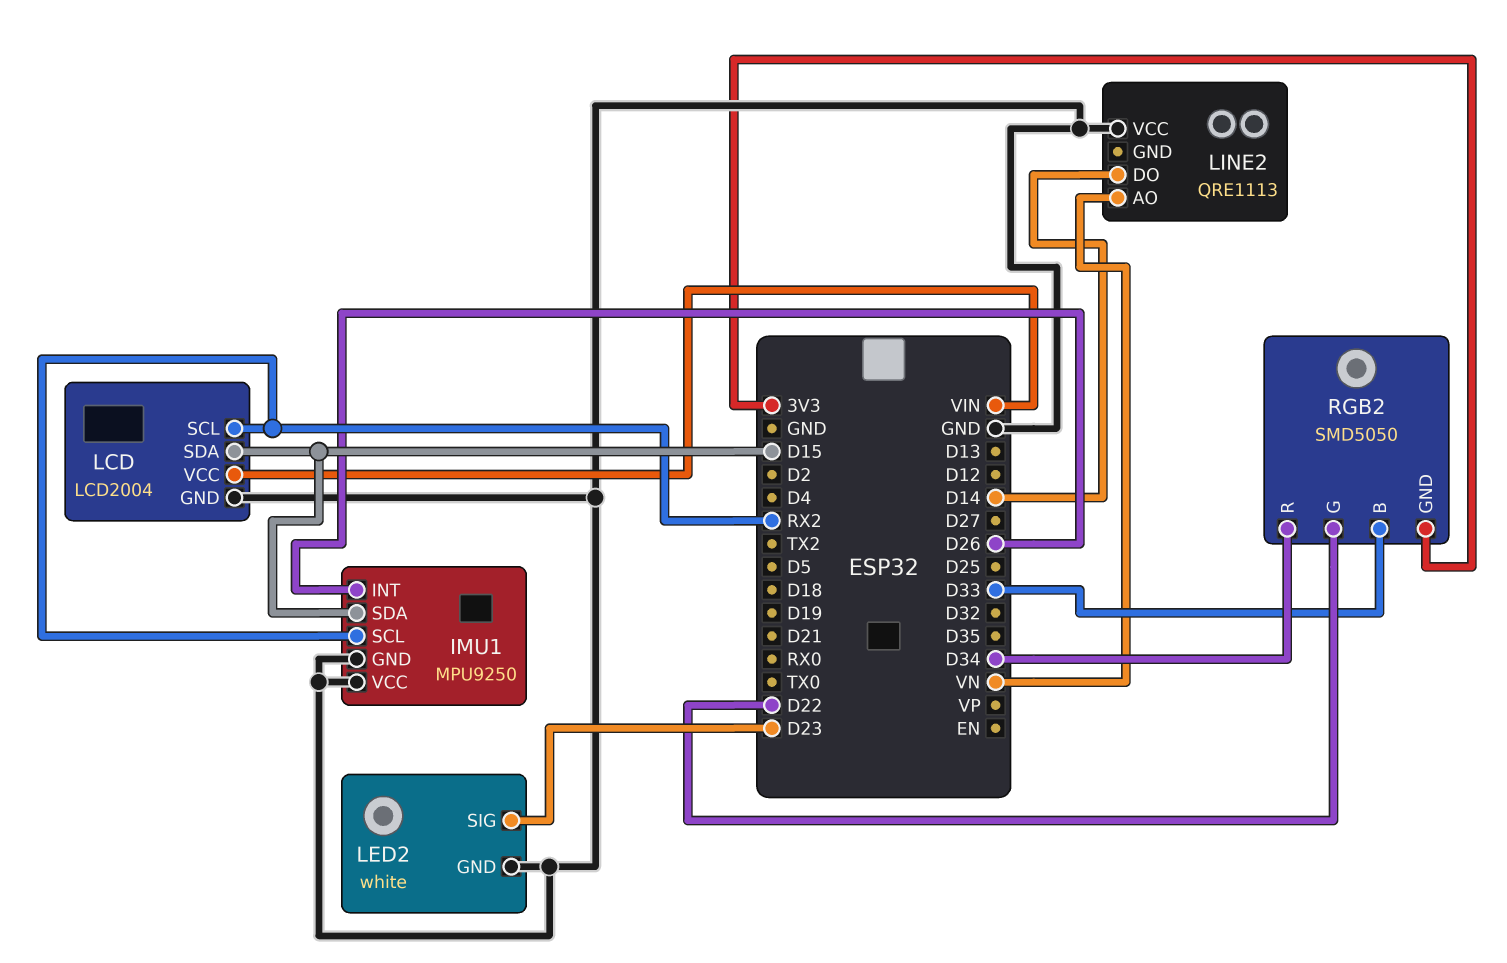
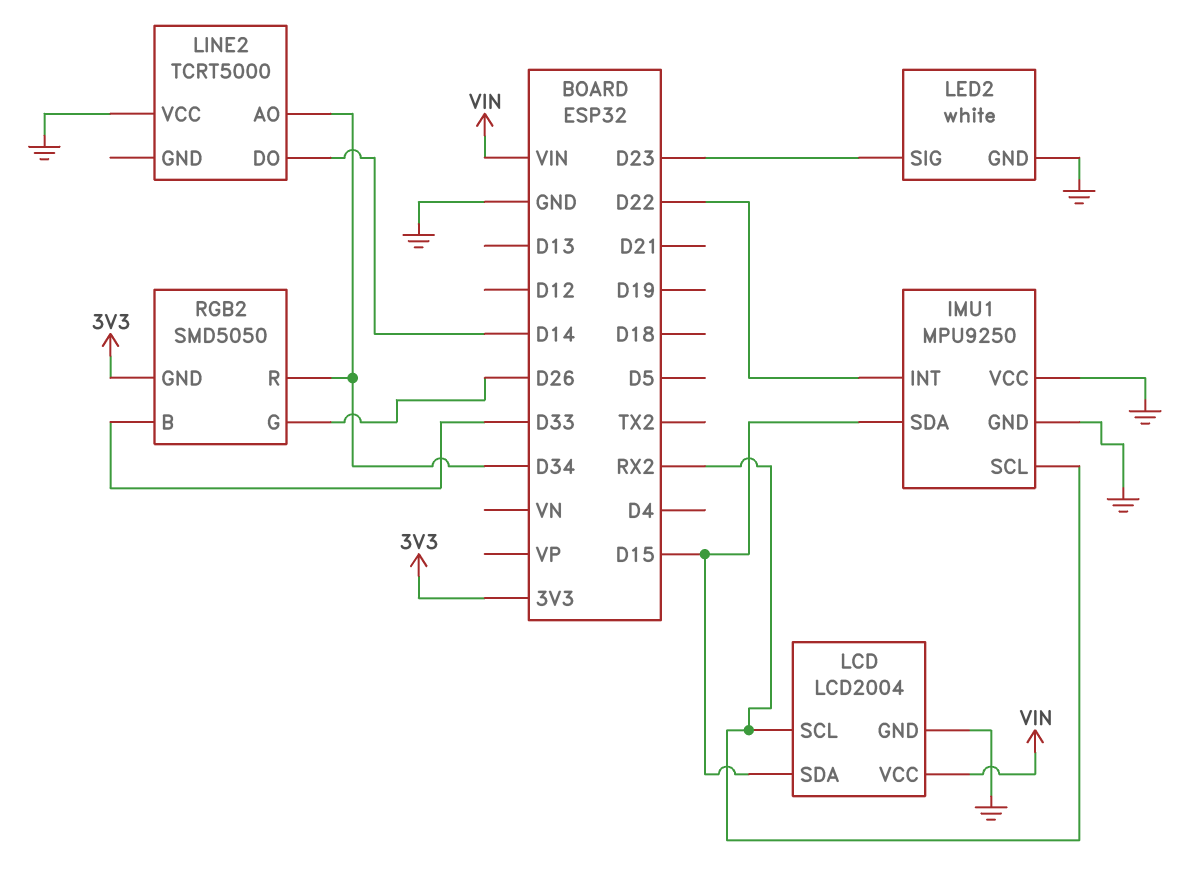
IMU1 pin INT: D26 -> D22
LINE2: QRE1113 -> TCRT5000
LINE2 pin AO: VN -> D34
RGB2 pin G: D22 -> D26

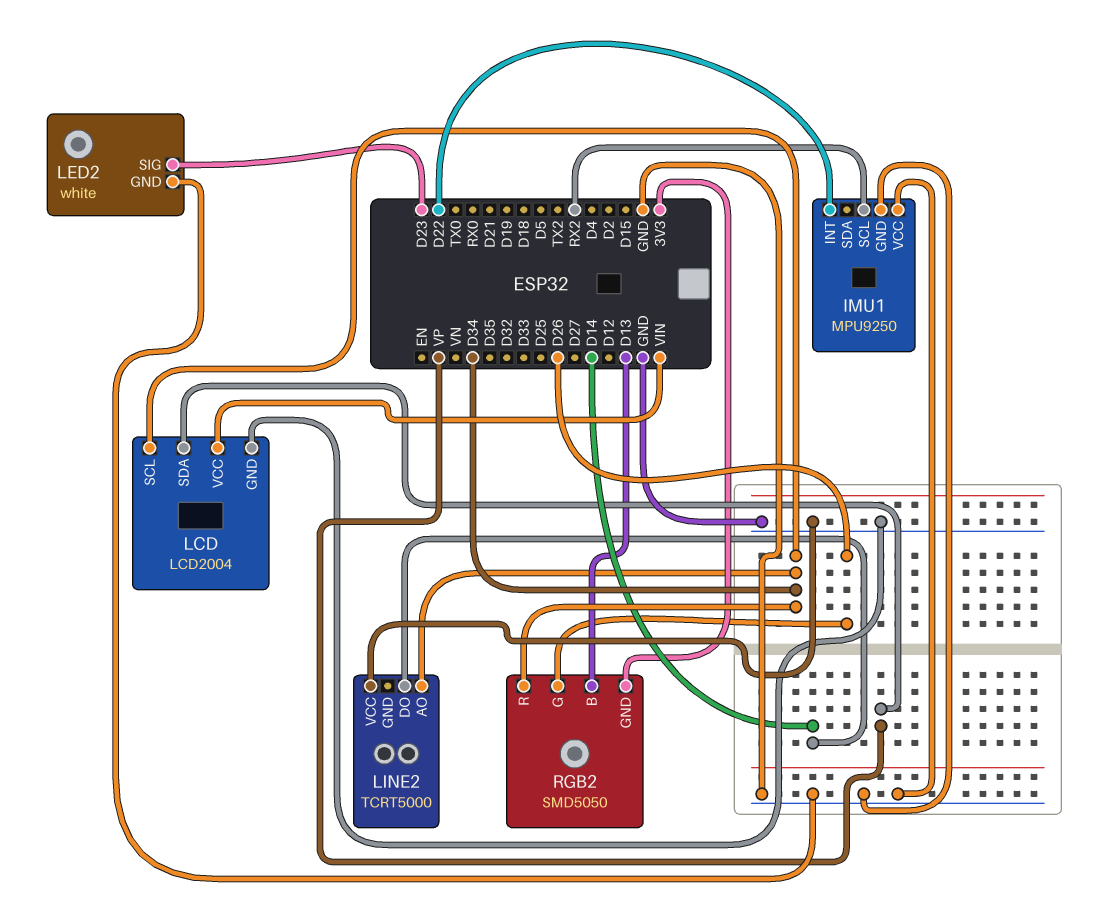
IMU1 pin SDA: D15 -> none
LCD pin SCL: RX2 -> D34
LCD pin SDA: D15 -> VP
RGB2 pin B: D33 -> D13

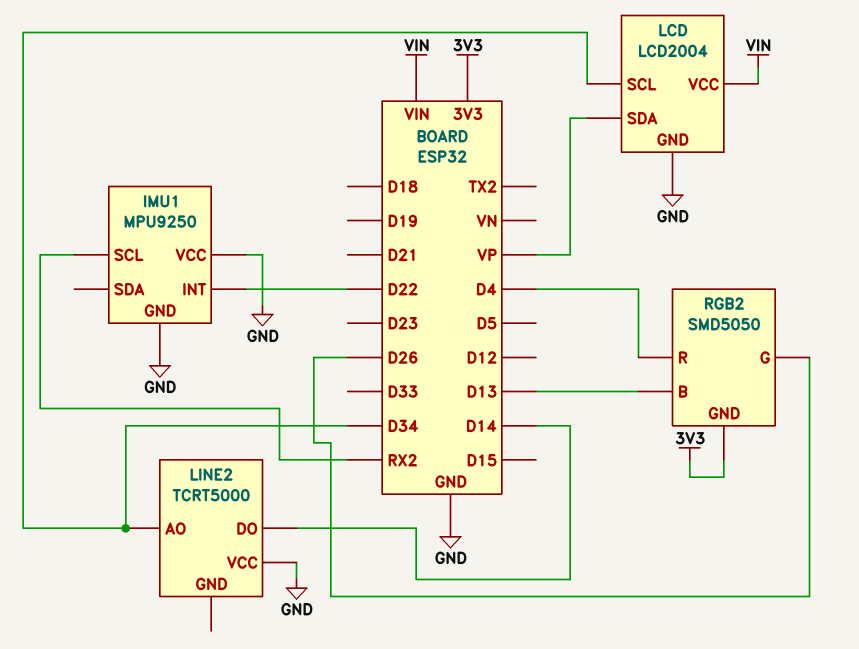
LED2: white -> none
LED2 pin GND: GND -> none
LED2 pin SIG: D23 -> none
RGB2 pin R: D34 -> D4

